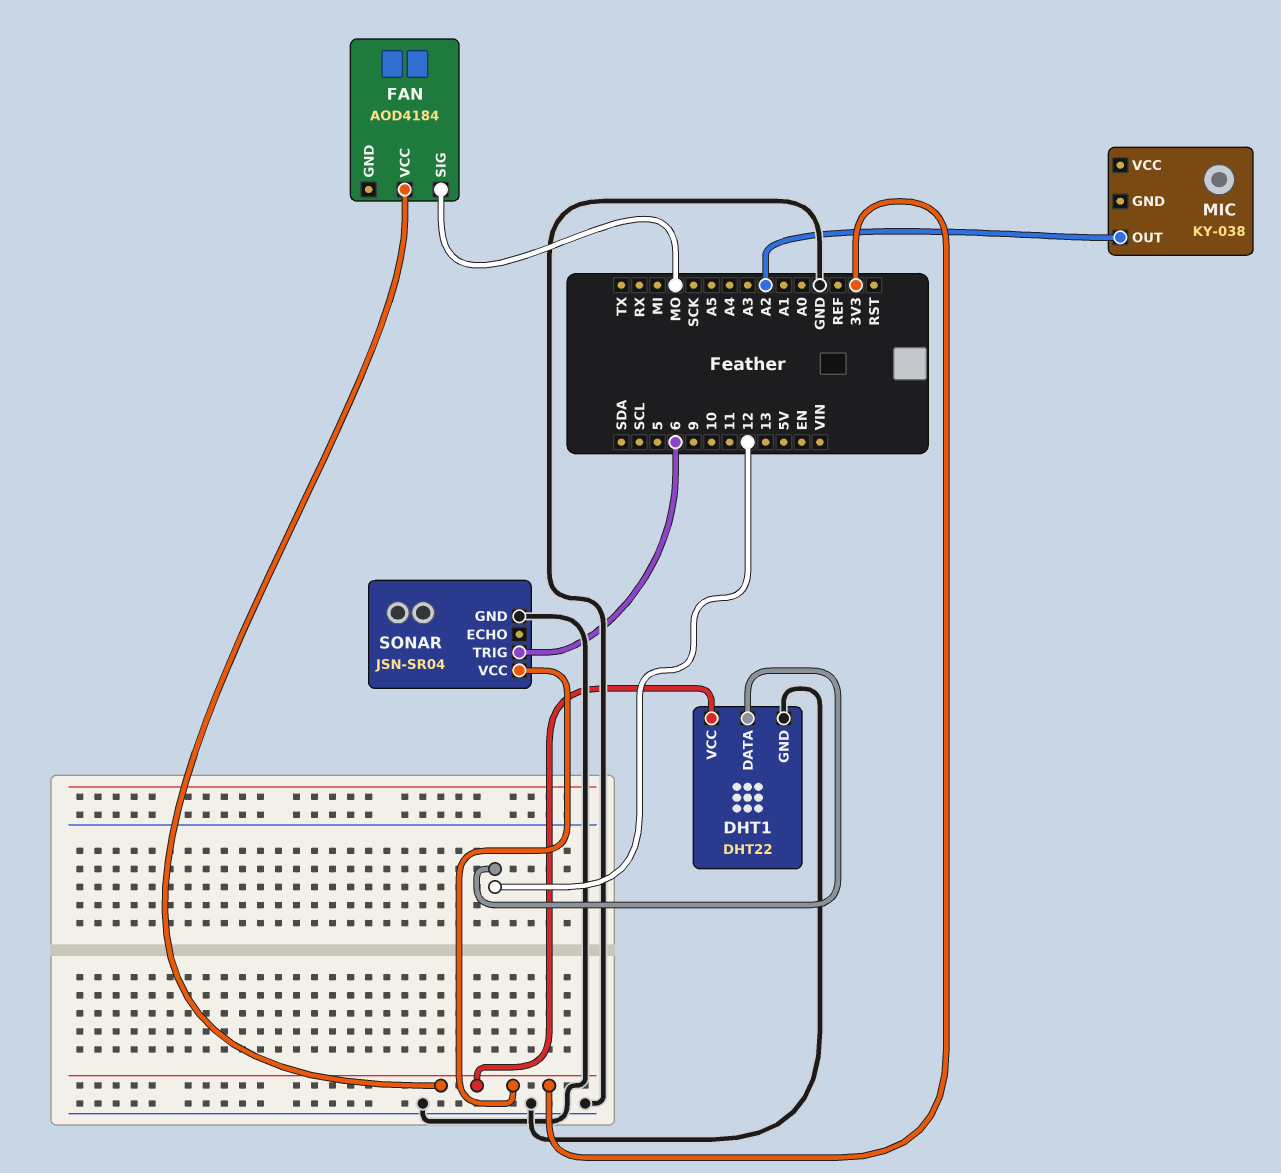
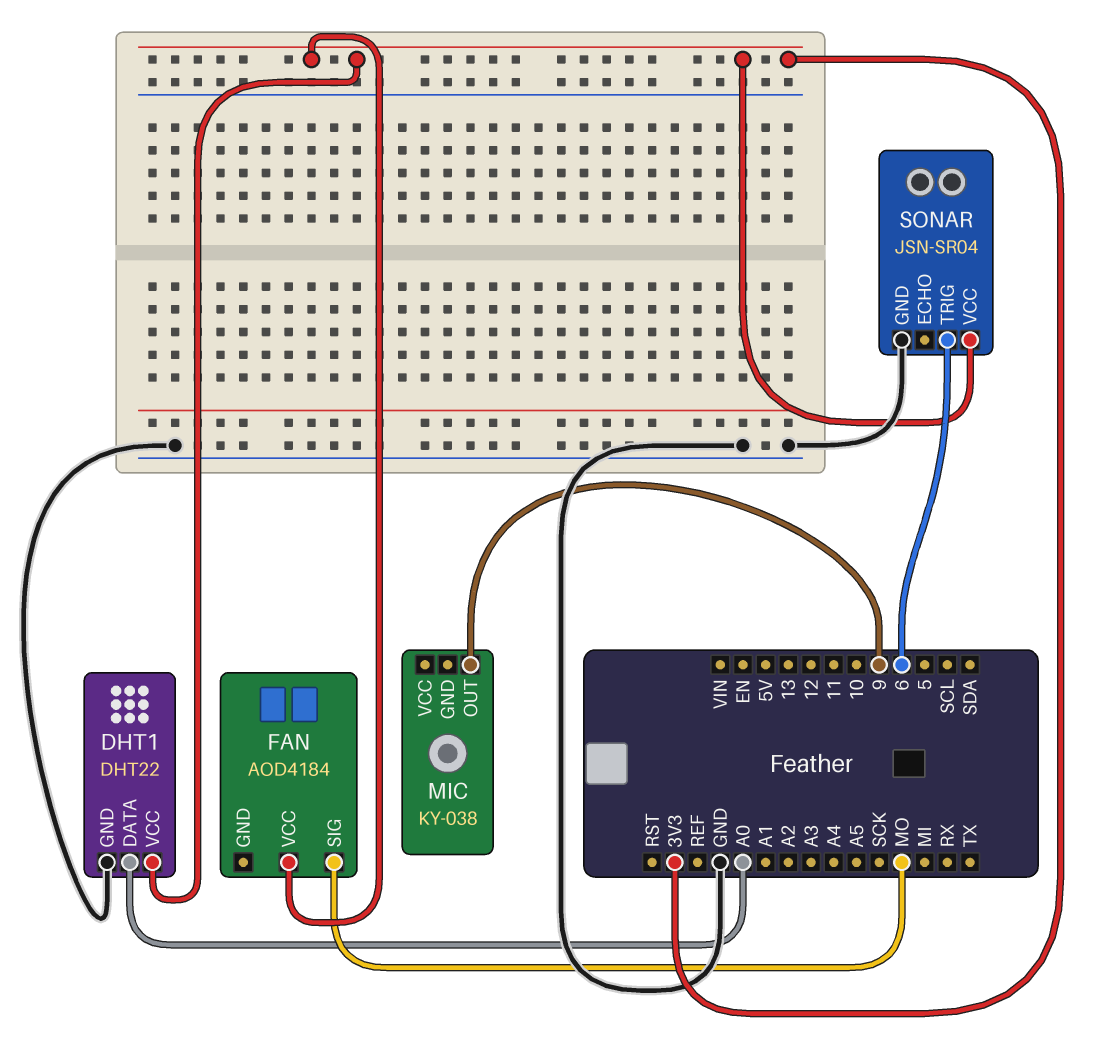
DHT1 pin DATA: 12 -> A0
MIC pin OUT: A2 -> 9

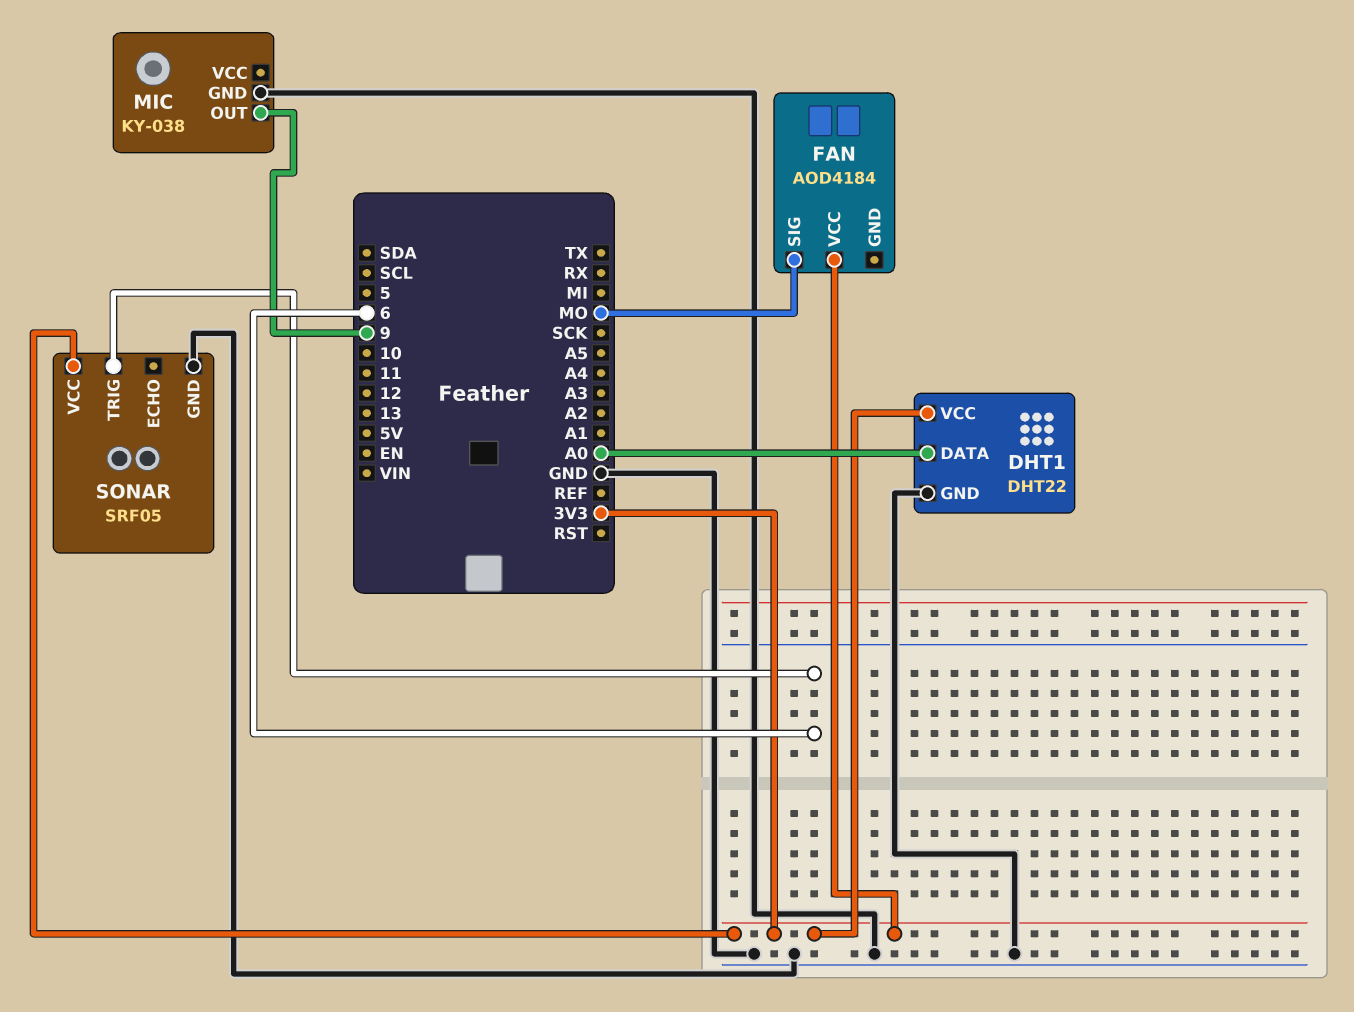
MIC pin GND: none -> GND
SONAR: JSN-SR04 -> SRF05

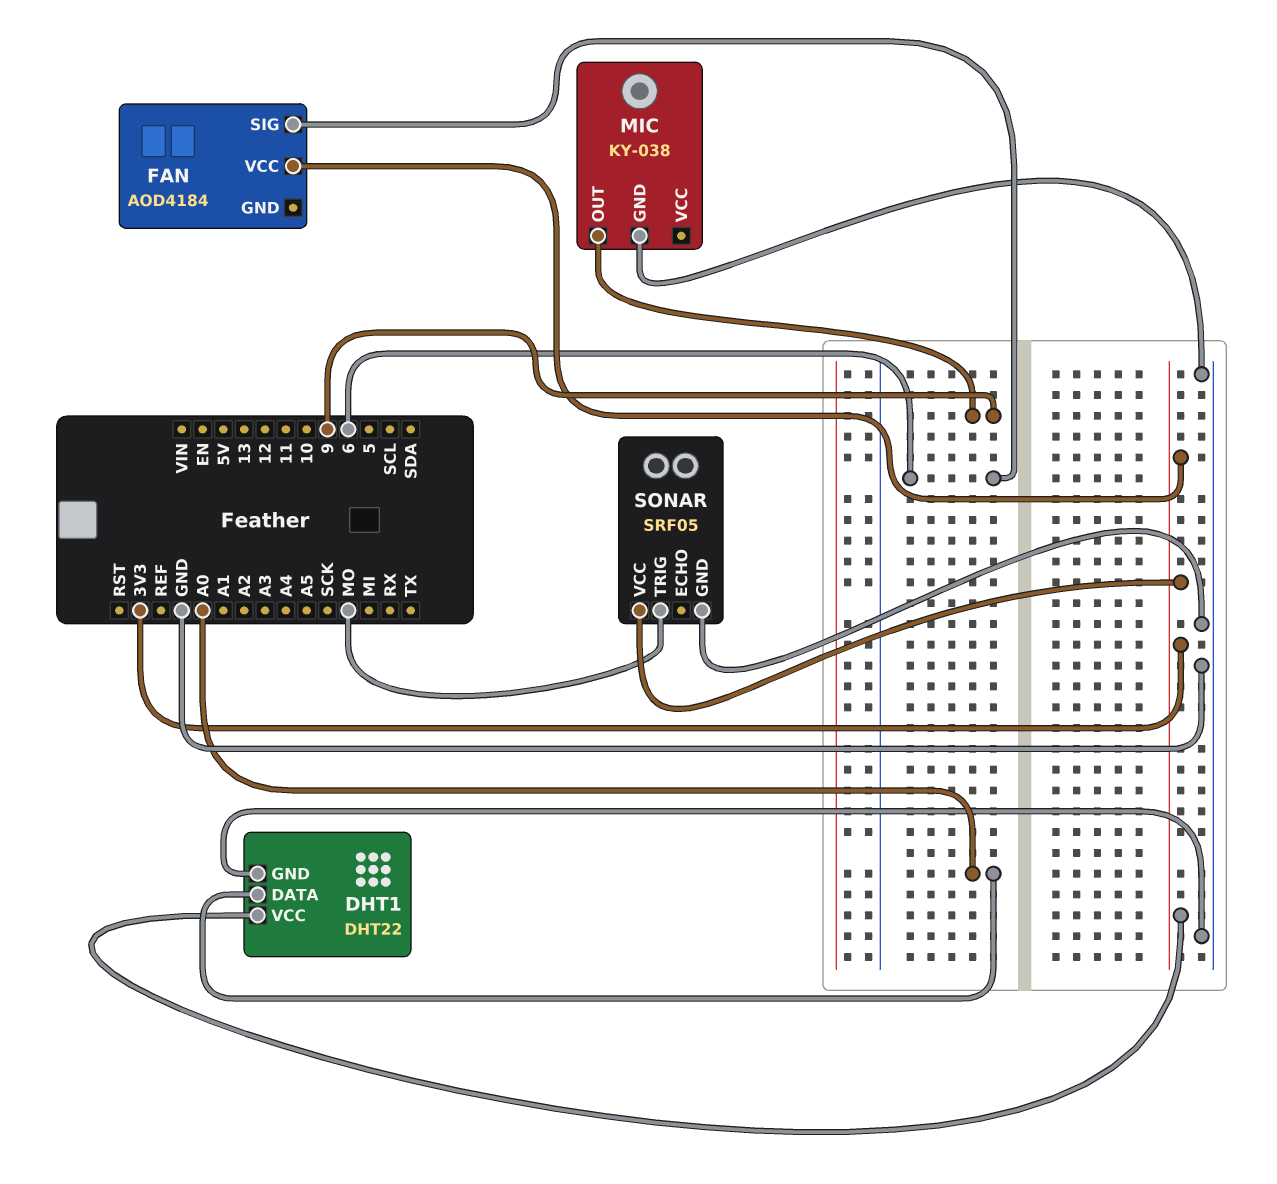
FAN pin SIG: MO -> 6
SONAR pin TRIG: 6 -> MO

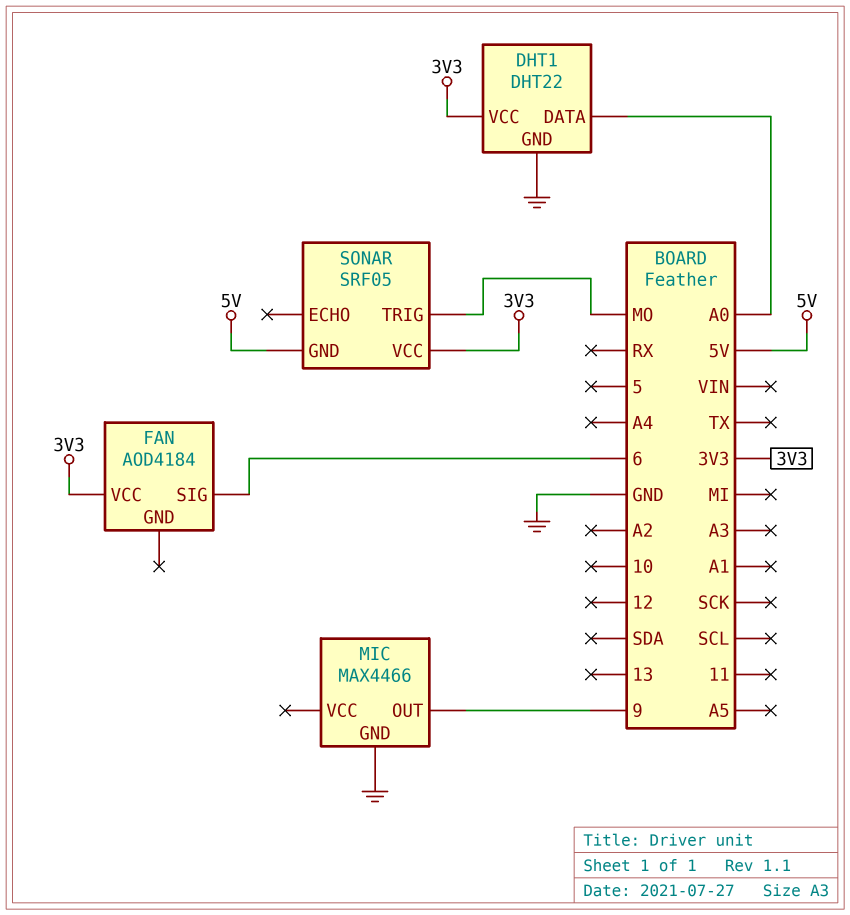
MIC: KY-038 -> MAX4466
SONAR pin GND: GND -> 5V

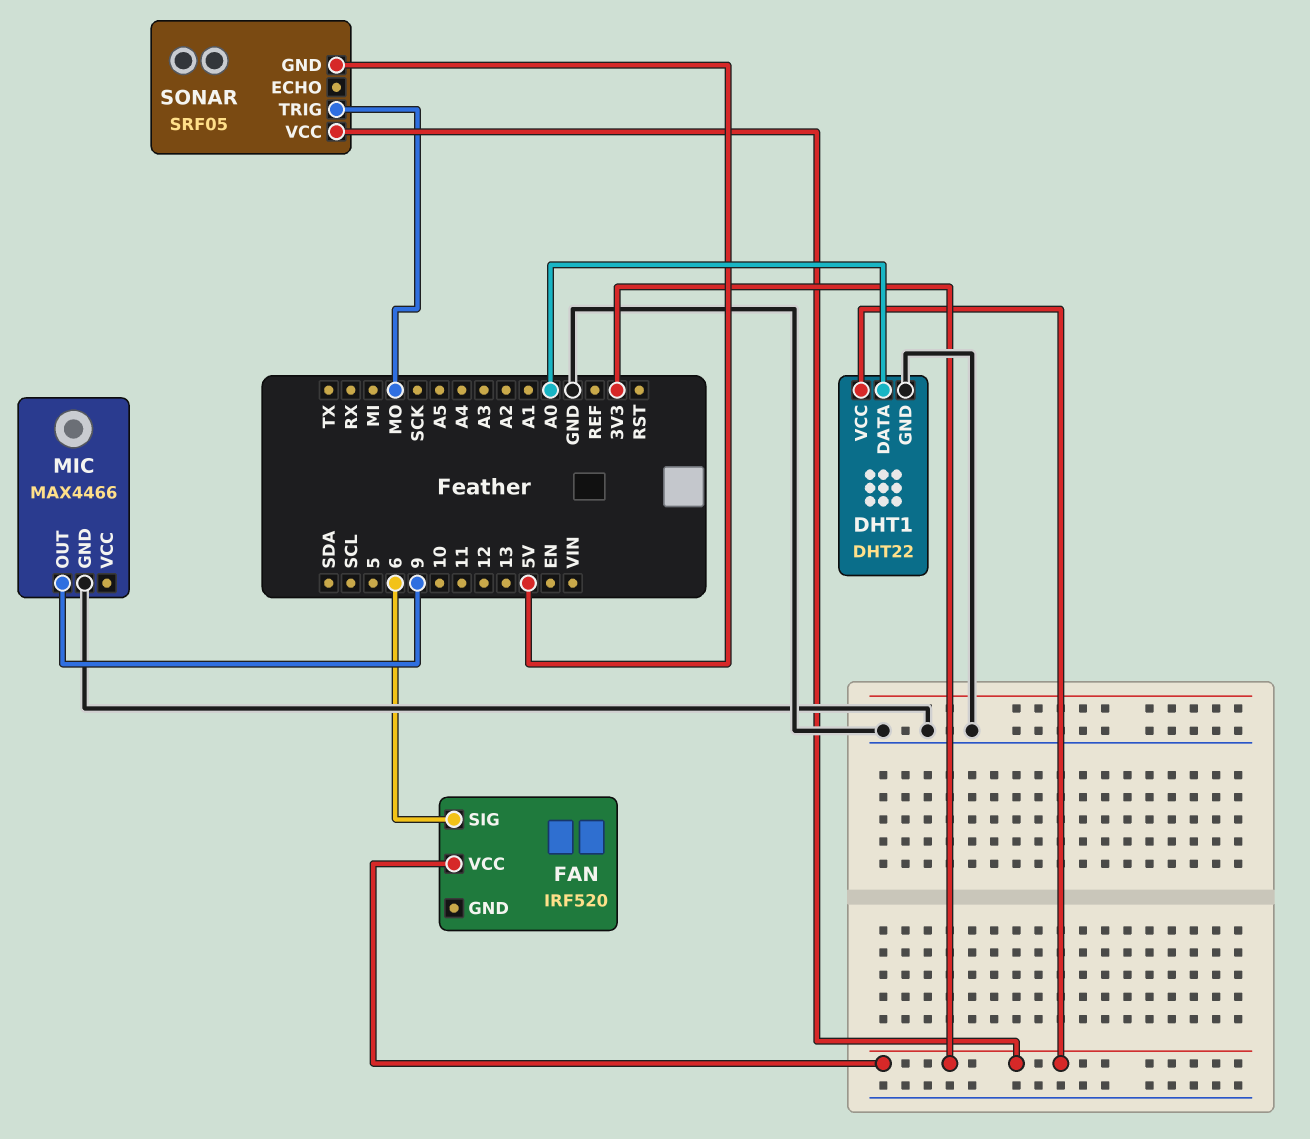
FAN: AOD4184 -> IRF520

